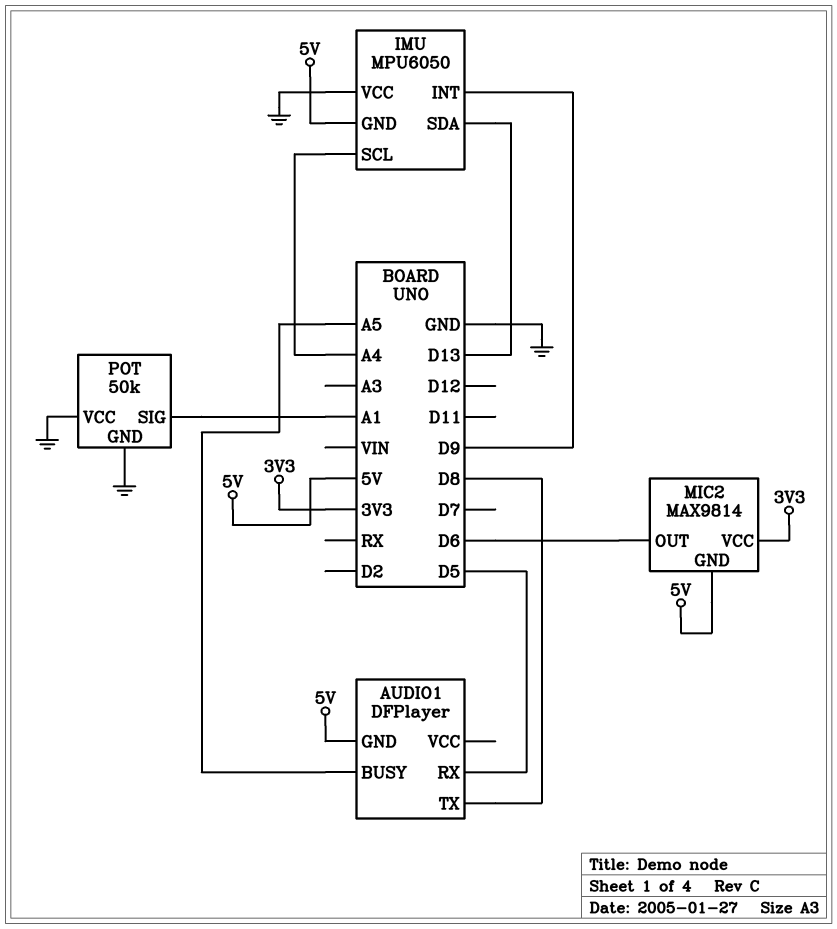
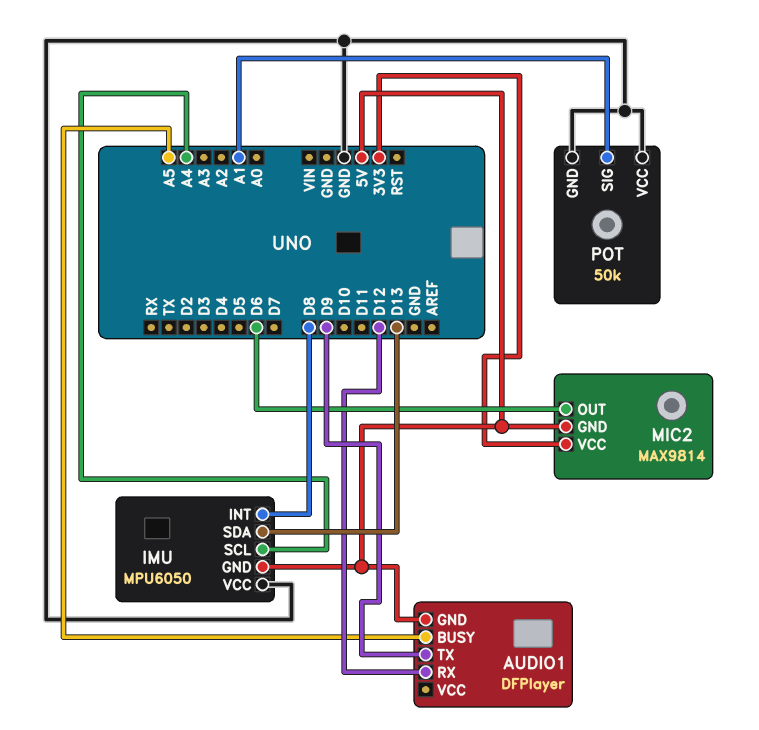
AUDIO1 pin RX: D5 -> D12
AUDIO1 pin TX: D8 -> D9
IMU pin INT: D9 -> D8

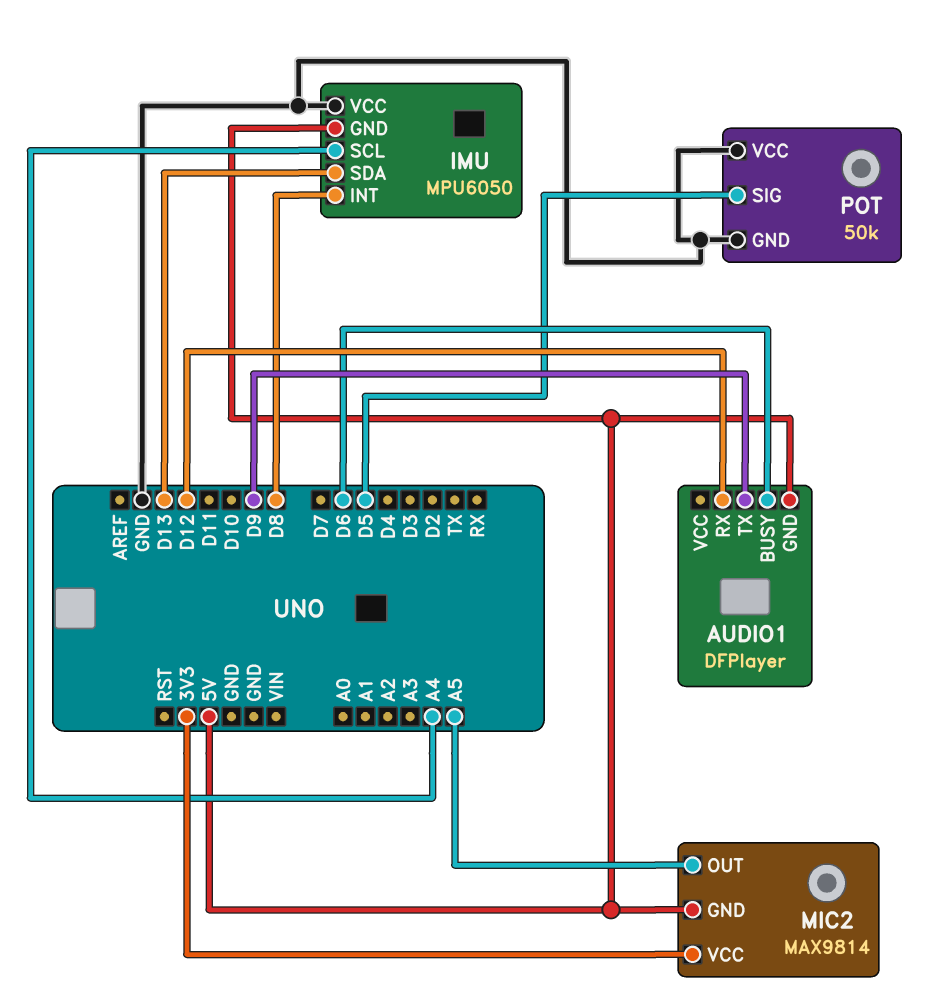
AUDIO1 pin BUSY: A5 -> D6
MIC2 pin OUT: D6 -> A5
POT pin SIG: A1 -> D5

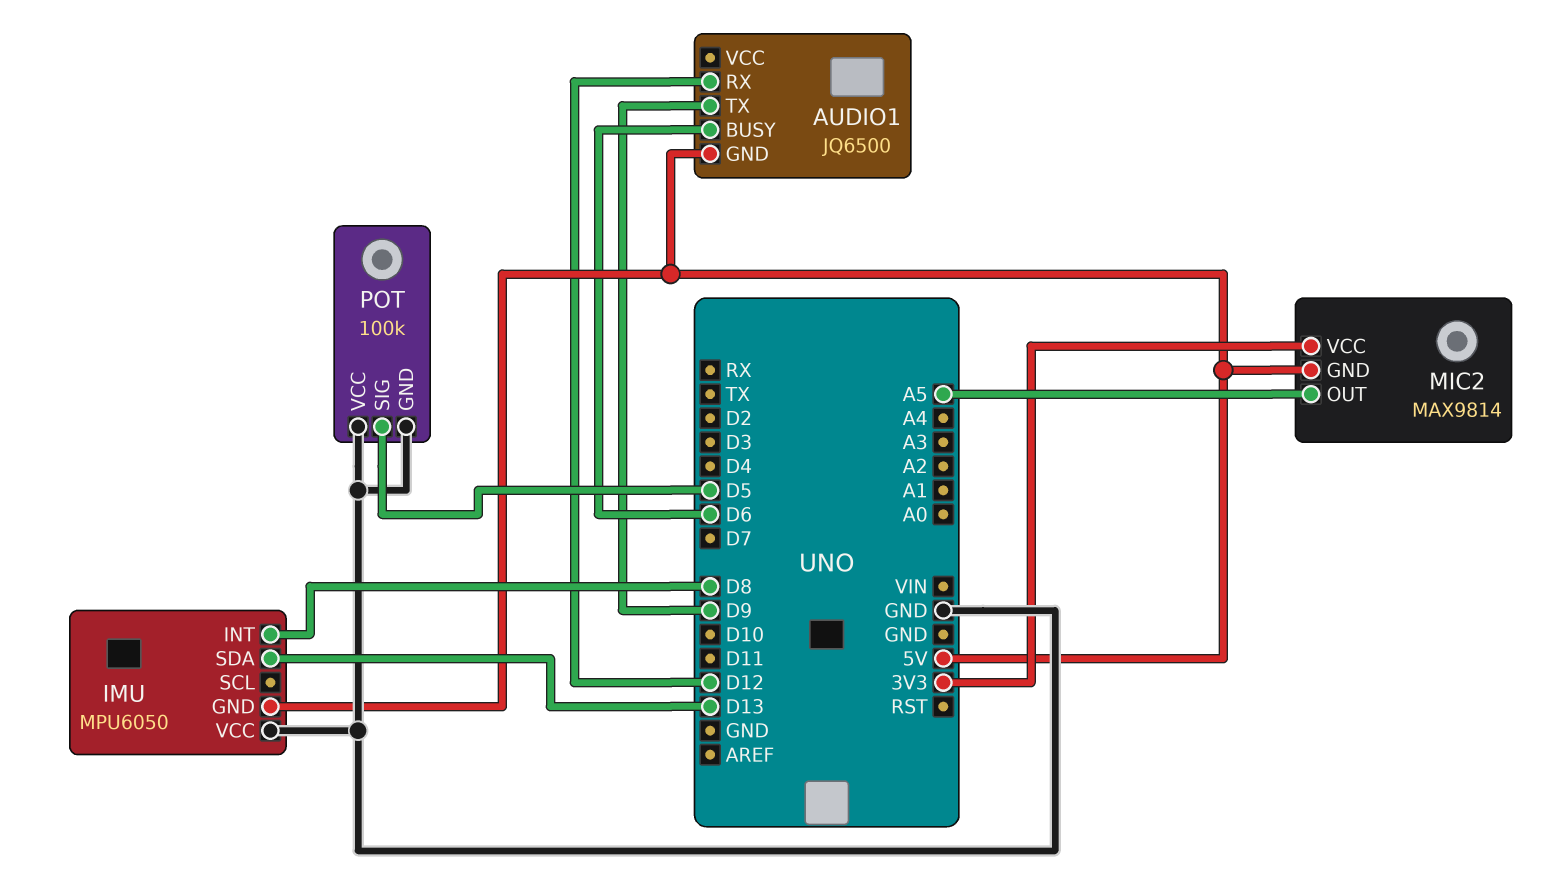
AUDIO1: DFPlayer -> JQ6500
IMU pin SCL: A4 -> none
POT: 50k -> 100k

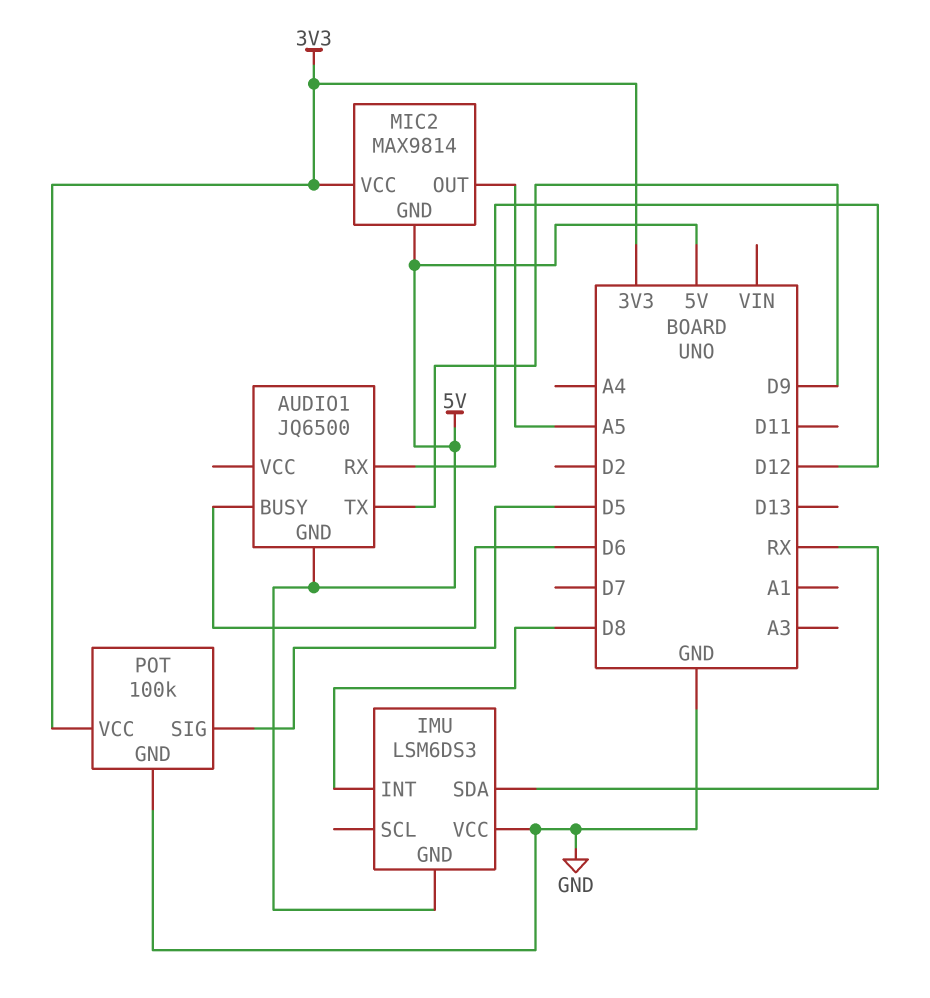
IMU: MPU6050 -> LSM6DS3
IMU pin SDA: D13 -> RX
POT pin VCC: GND -> 3V3

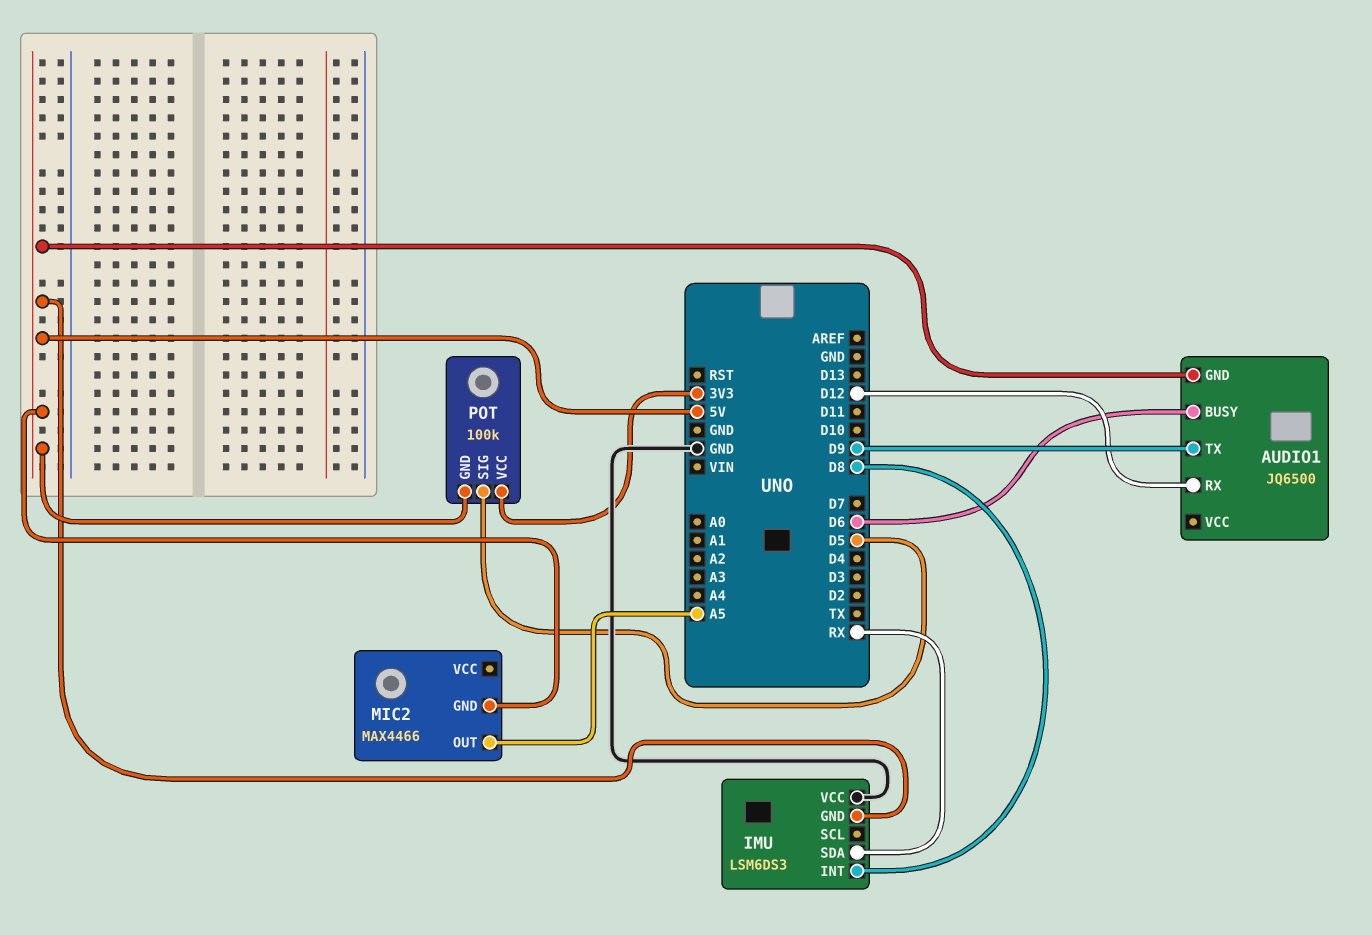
MIC2: MAX9814 -> MAX4466
MIC2 pin VCC: 3V3 -> none
POT pin GND: GND -> 5V

